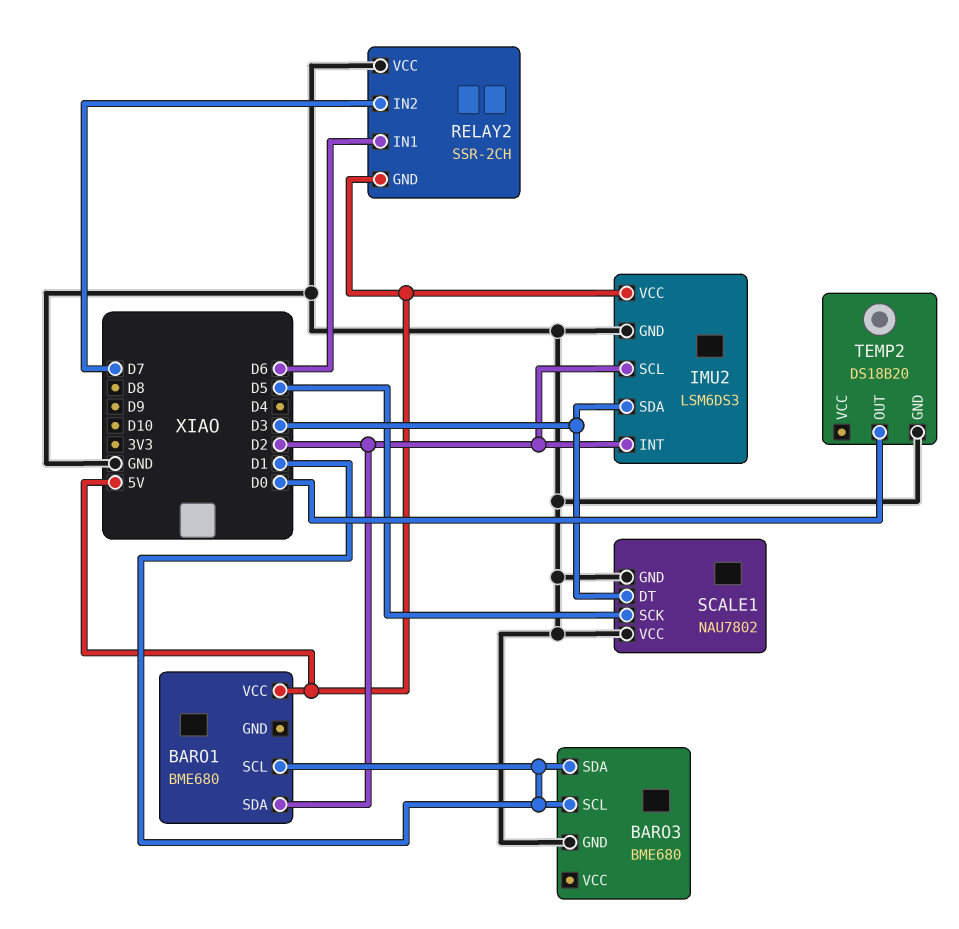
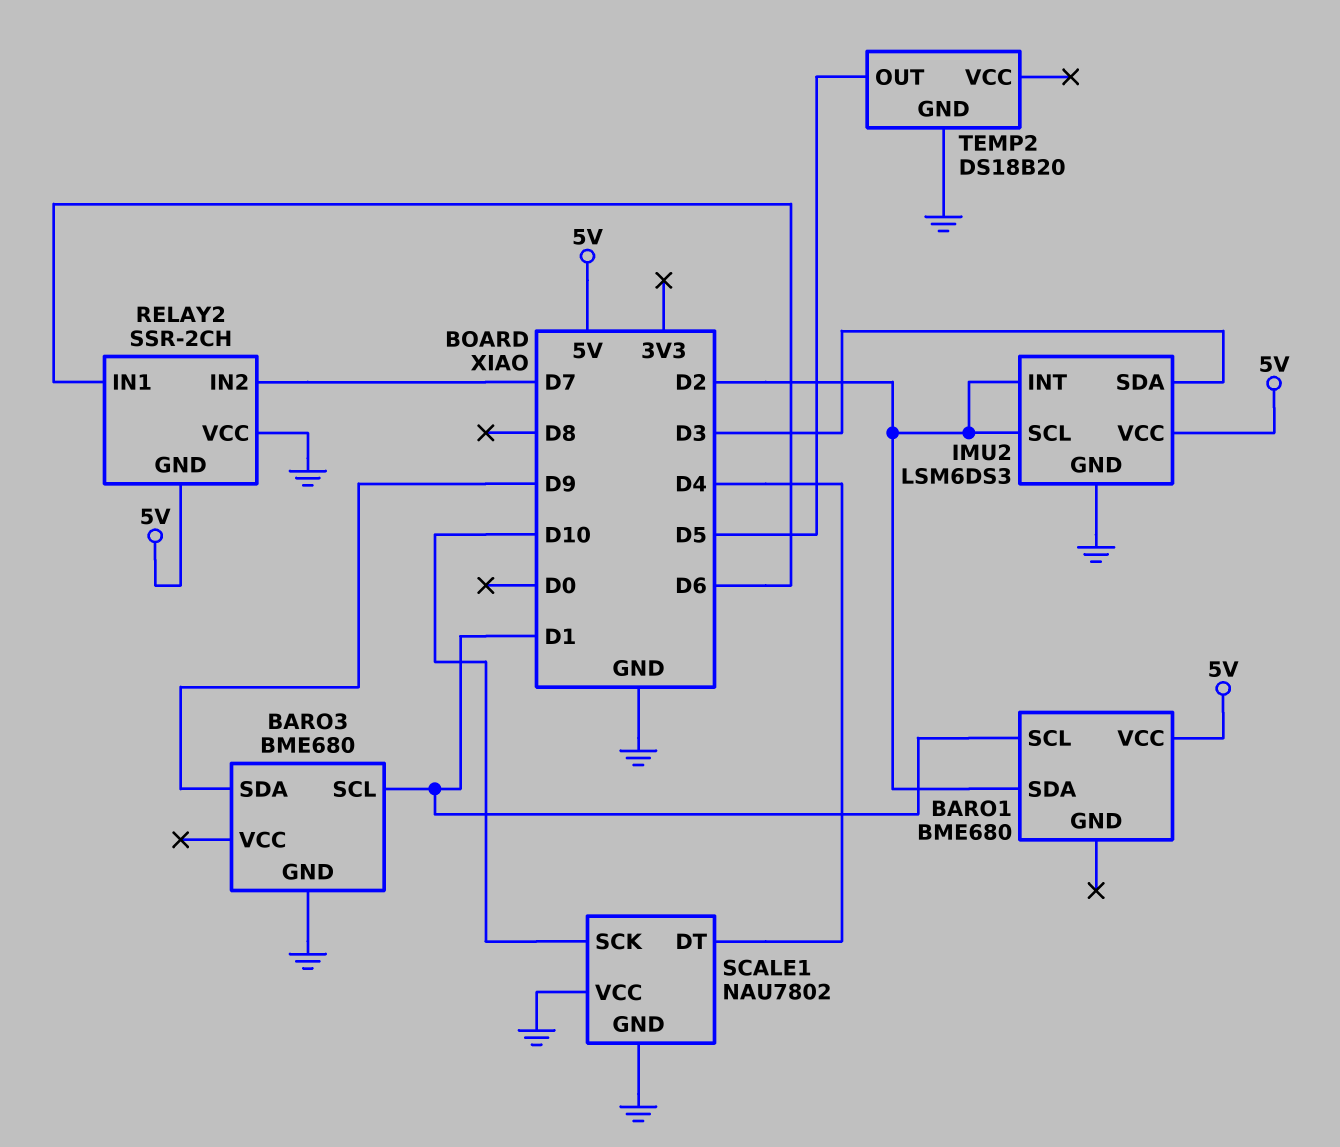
BARO3 pin SDA: D1 -> D9
SCALE1 pin DT: D3 -> D4
SCALE1 pin SCK: D5 -> D10
TEMP2 pin OUT: D0 -> D5

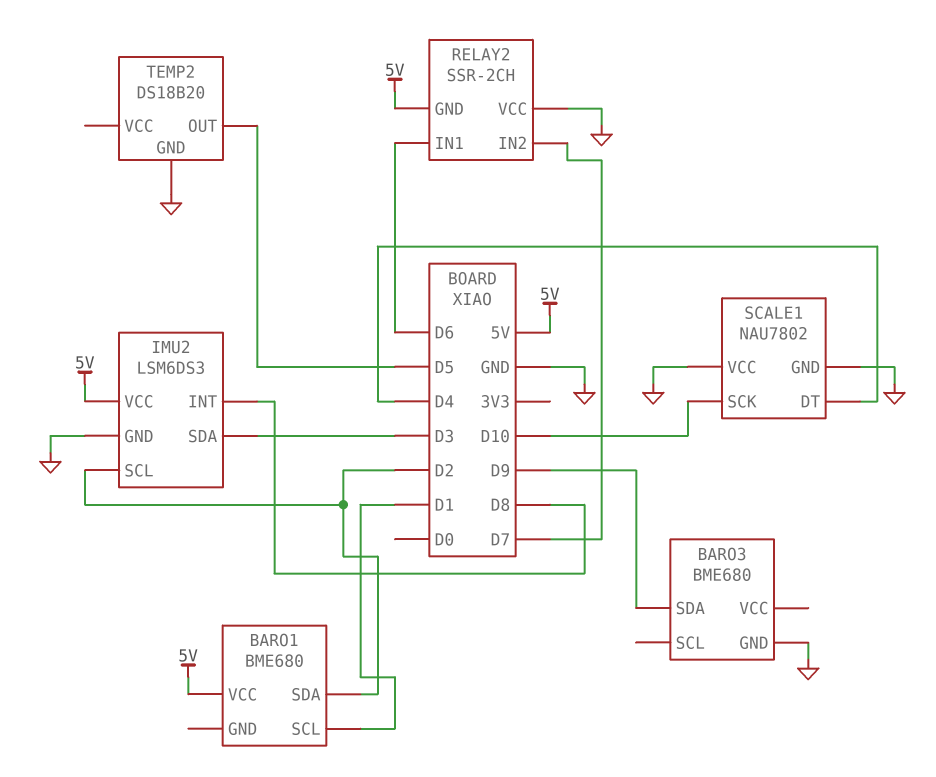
BARO3 pin SCL: D1 -> none
IMU2 pin INT: D2 -> D8

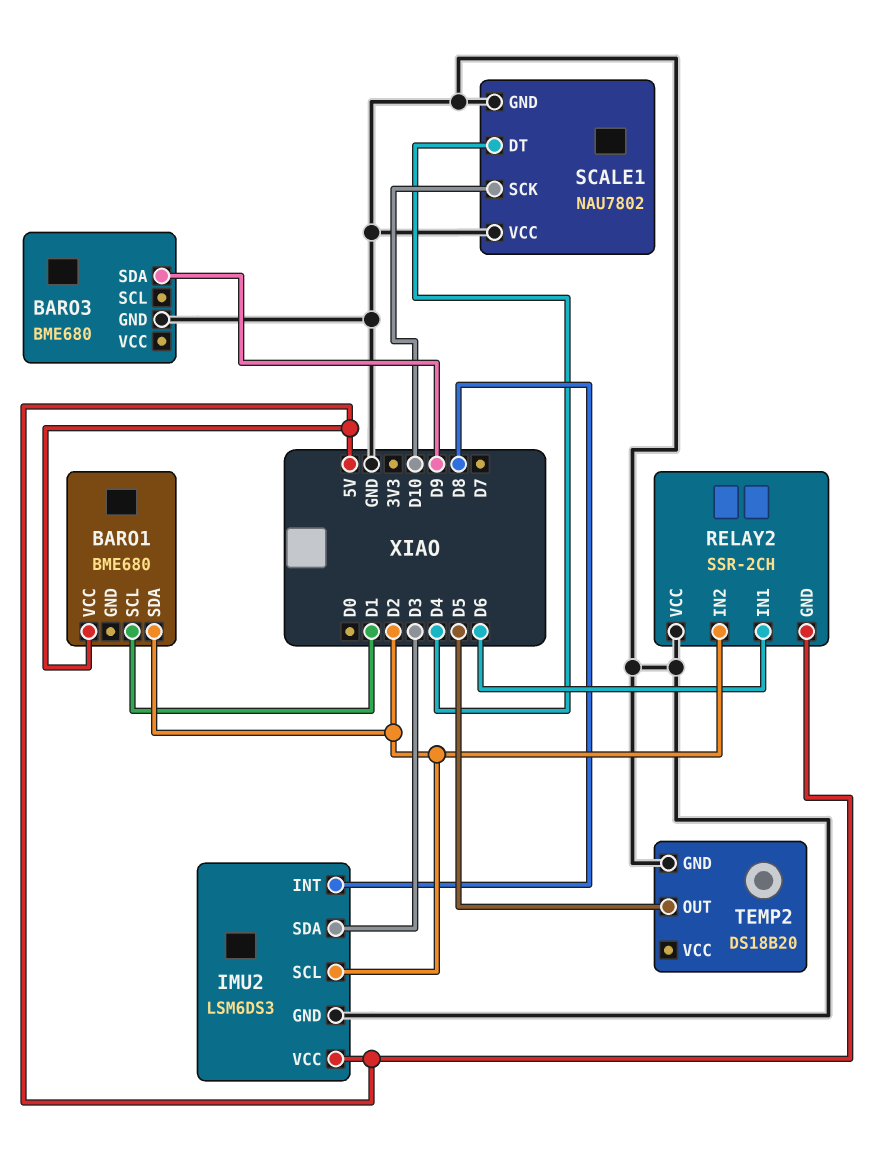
RELAY2 pin IN2: D7 -> D2

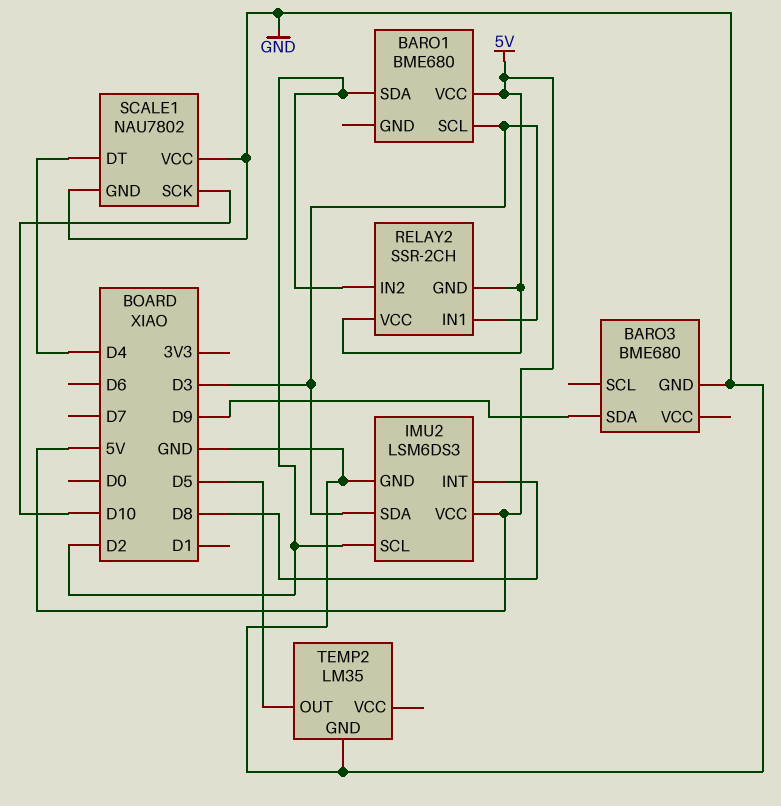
BARO1 pin SCL: D1 -> D3
RELAY2 pin IN1: D6 -> D3
RELAY2 pin VCC: GND -> 5V
TEMP2: DS18B20 -> LM35

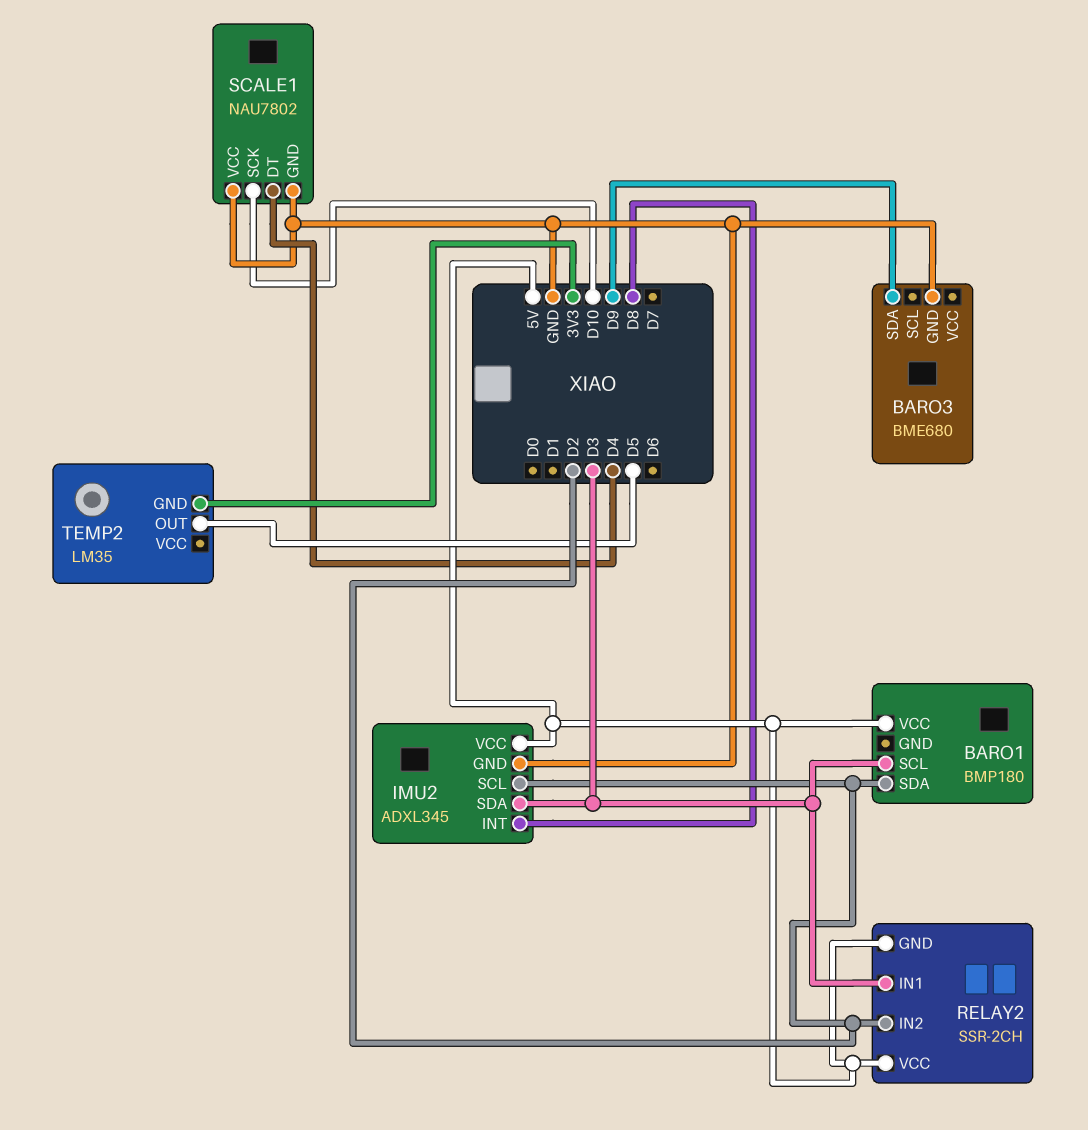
BARO1: BME680 -> BMP180
IMU2: LSM6DS3 -> ADXL345
TEMP2 pin GND: GND -> 3V3

